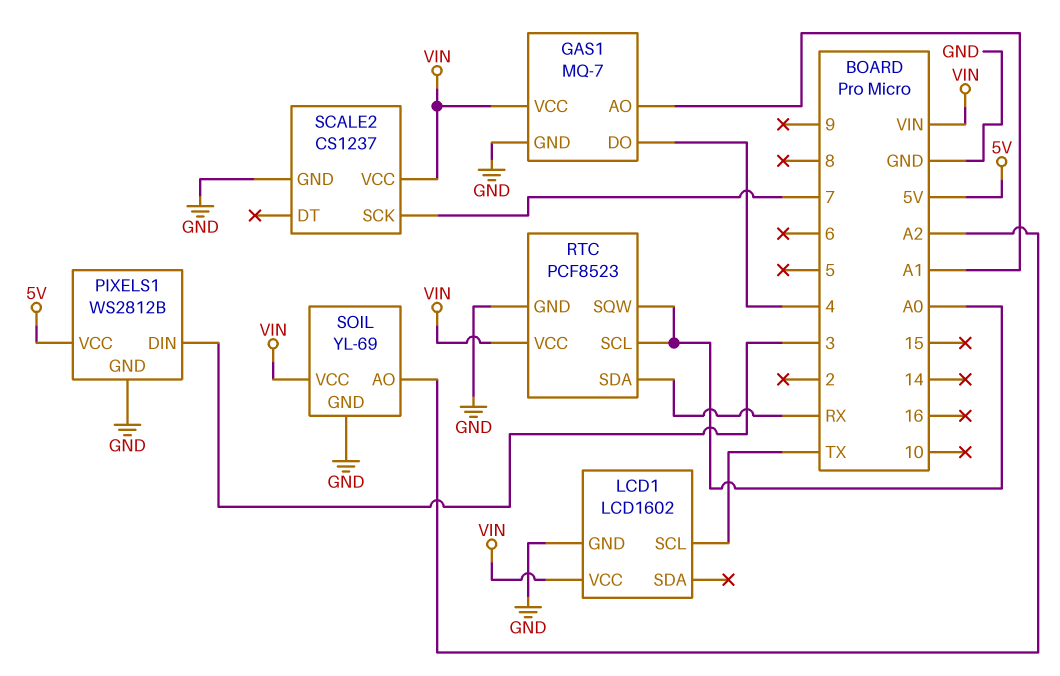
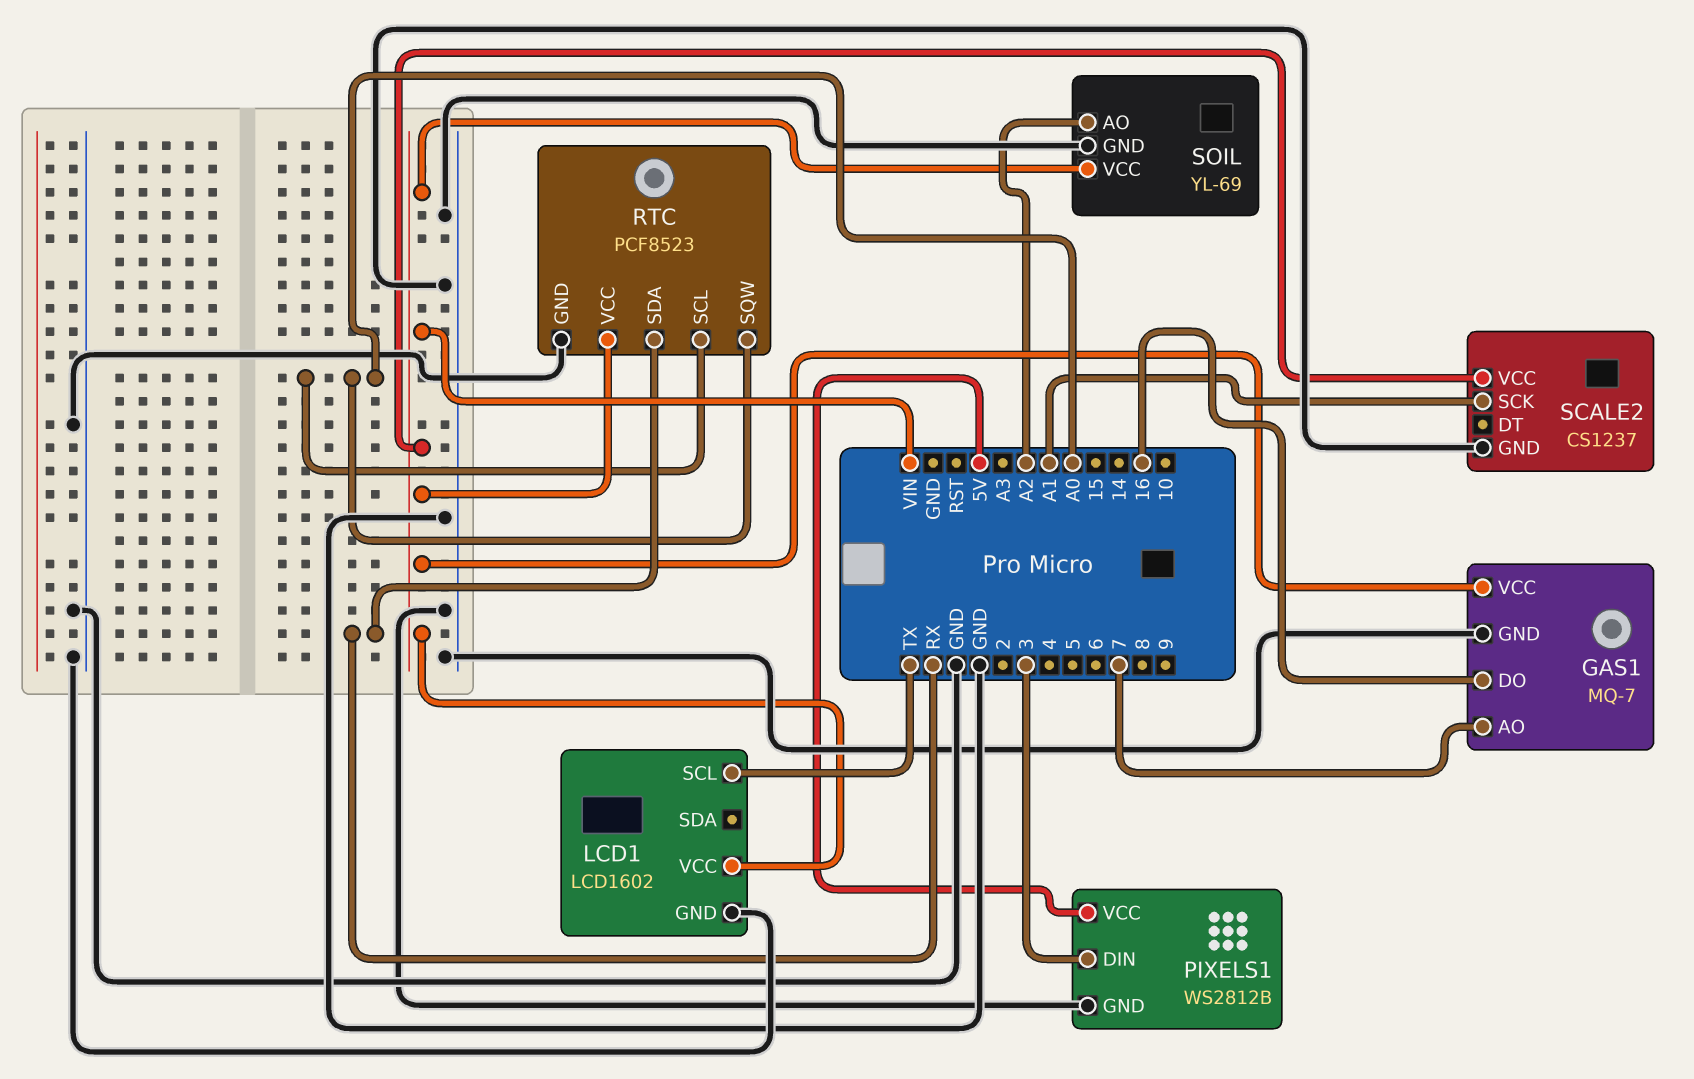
GAS1 pin AO: A1 -> 7
GAS1 pin DO: 4 -> 16
SCALE2 pin SCK: 7 -> A1

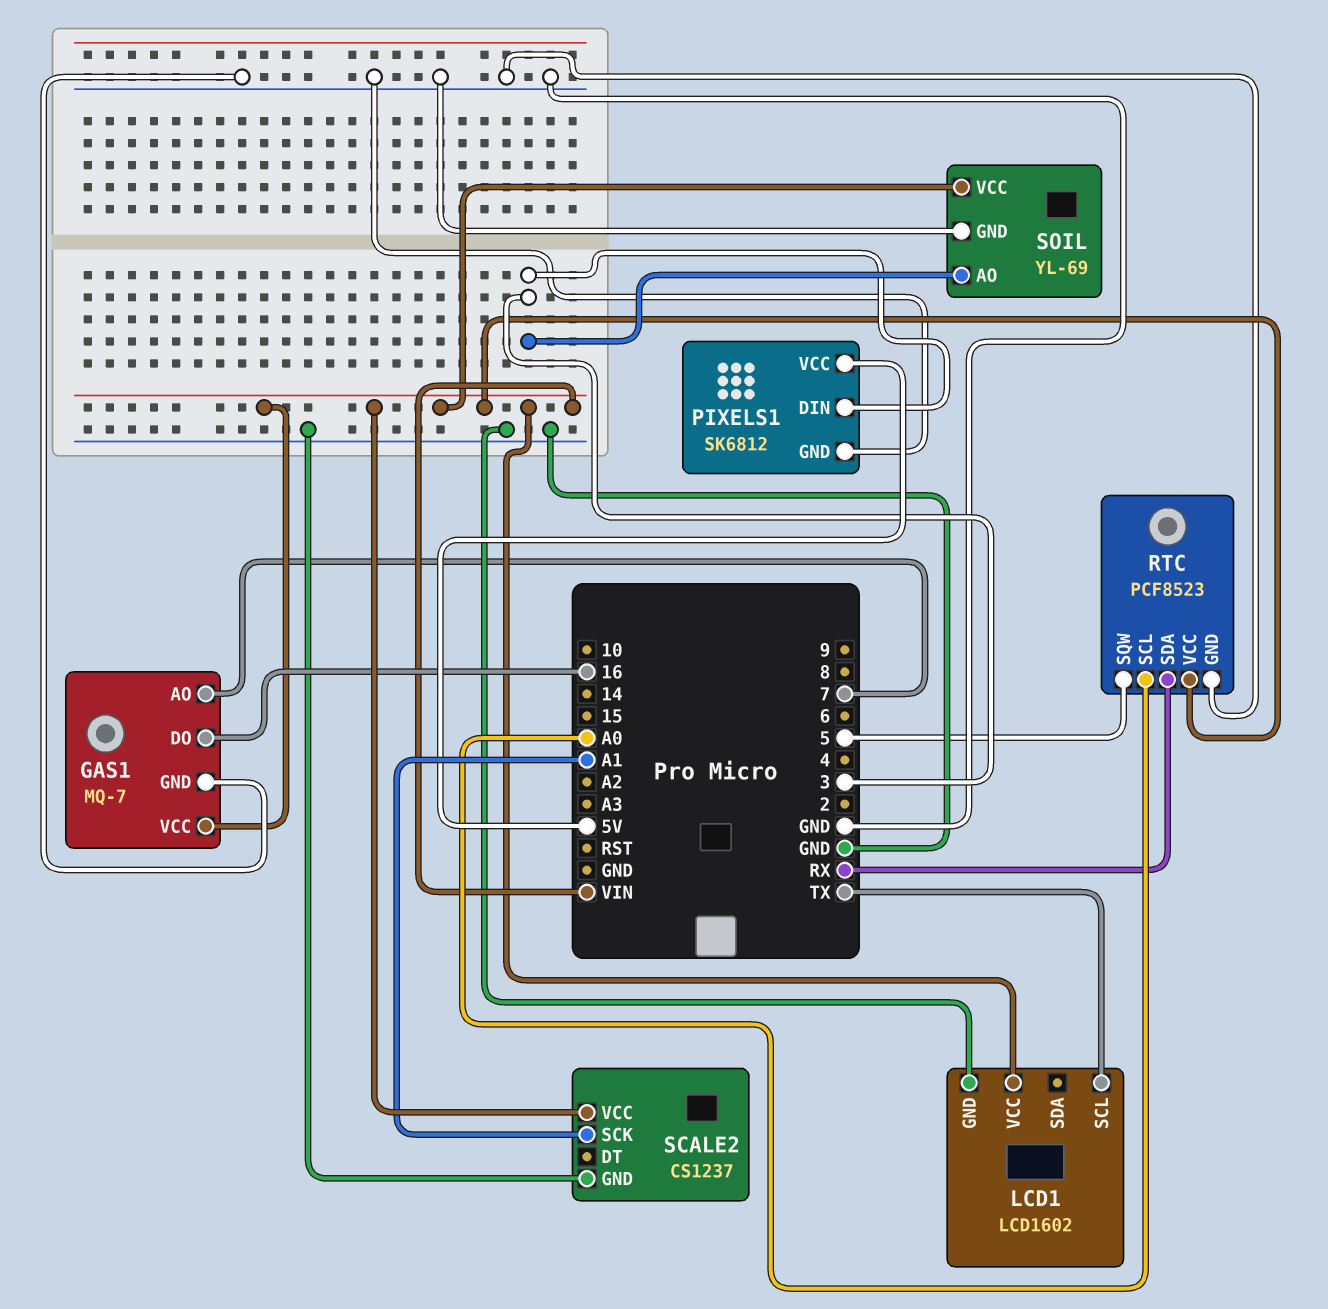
PIXELS1: WS2812B -> SK6812
RTC pin SQW: A0 -> 5
SOIL pin AO: A2 -> 3

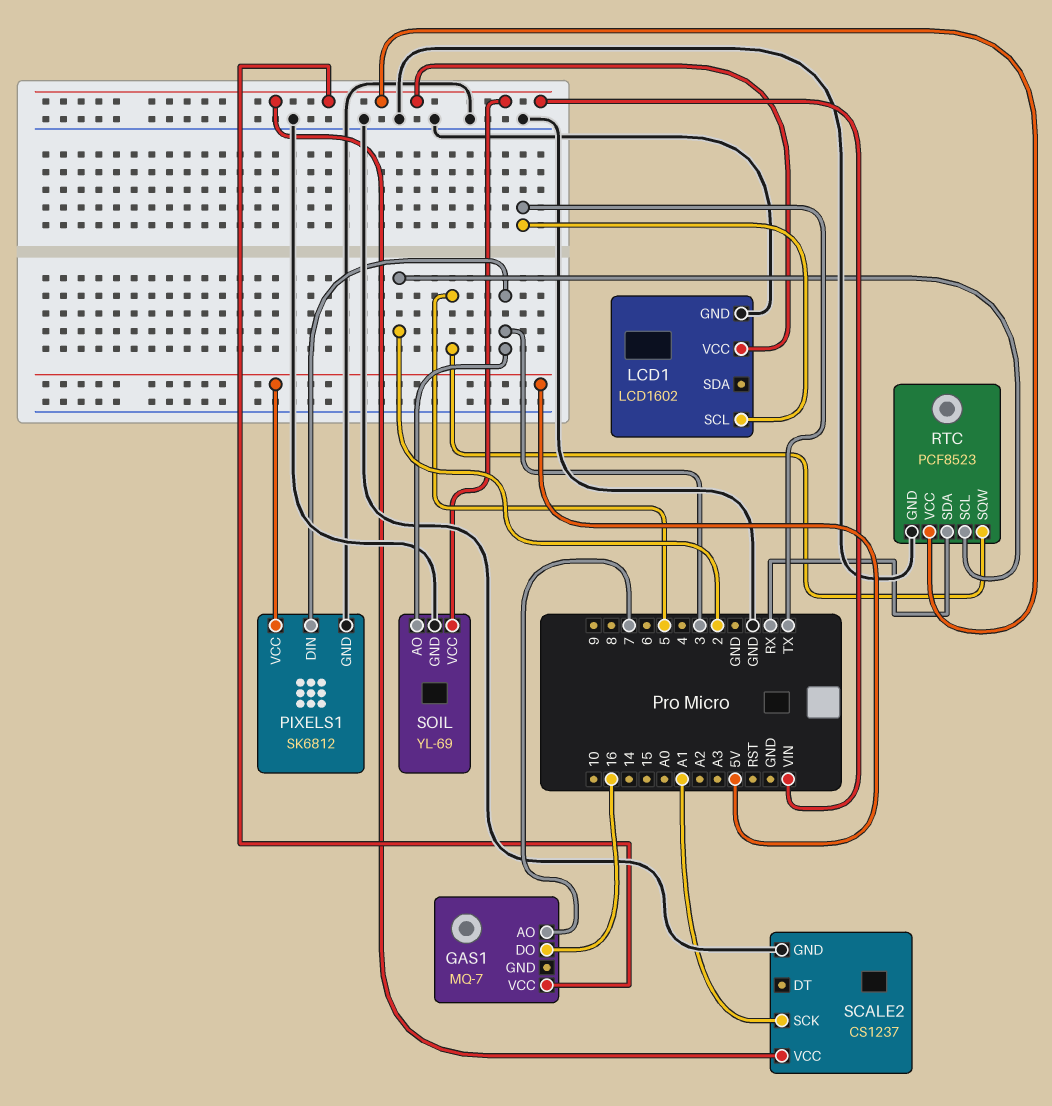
GAS1 pin GND: GND -> none
RTC pin SCL: A0 -> 2

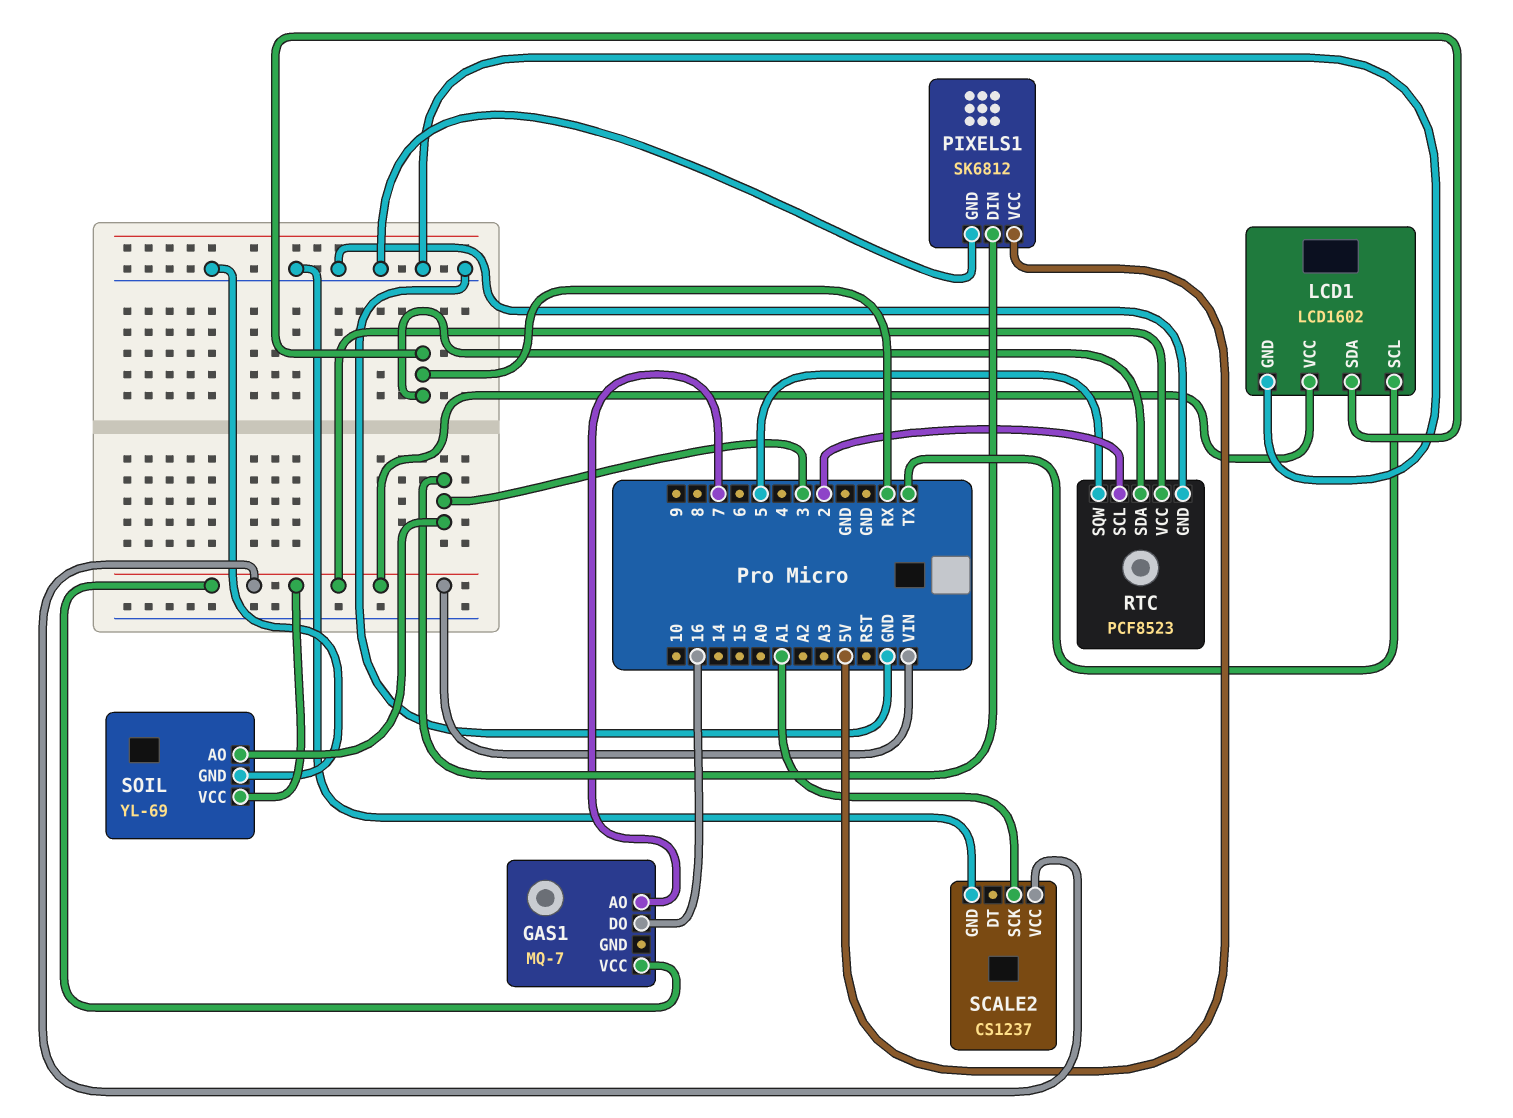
LCD1 pin SDA: none -> RX

